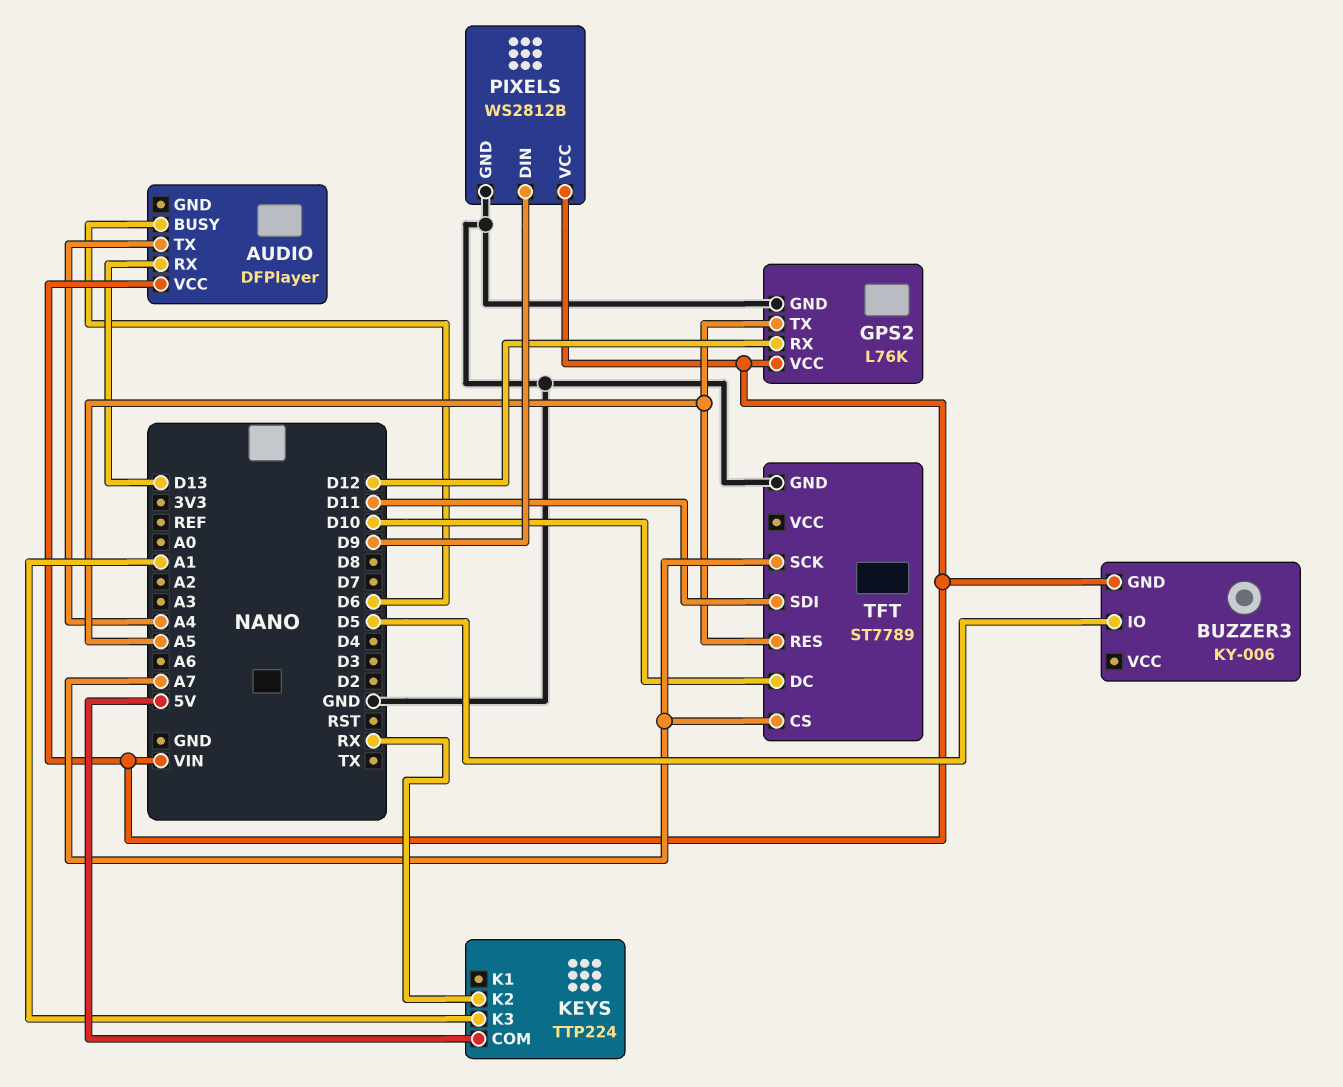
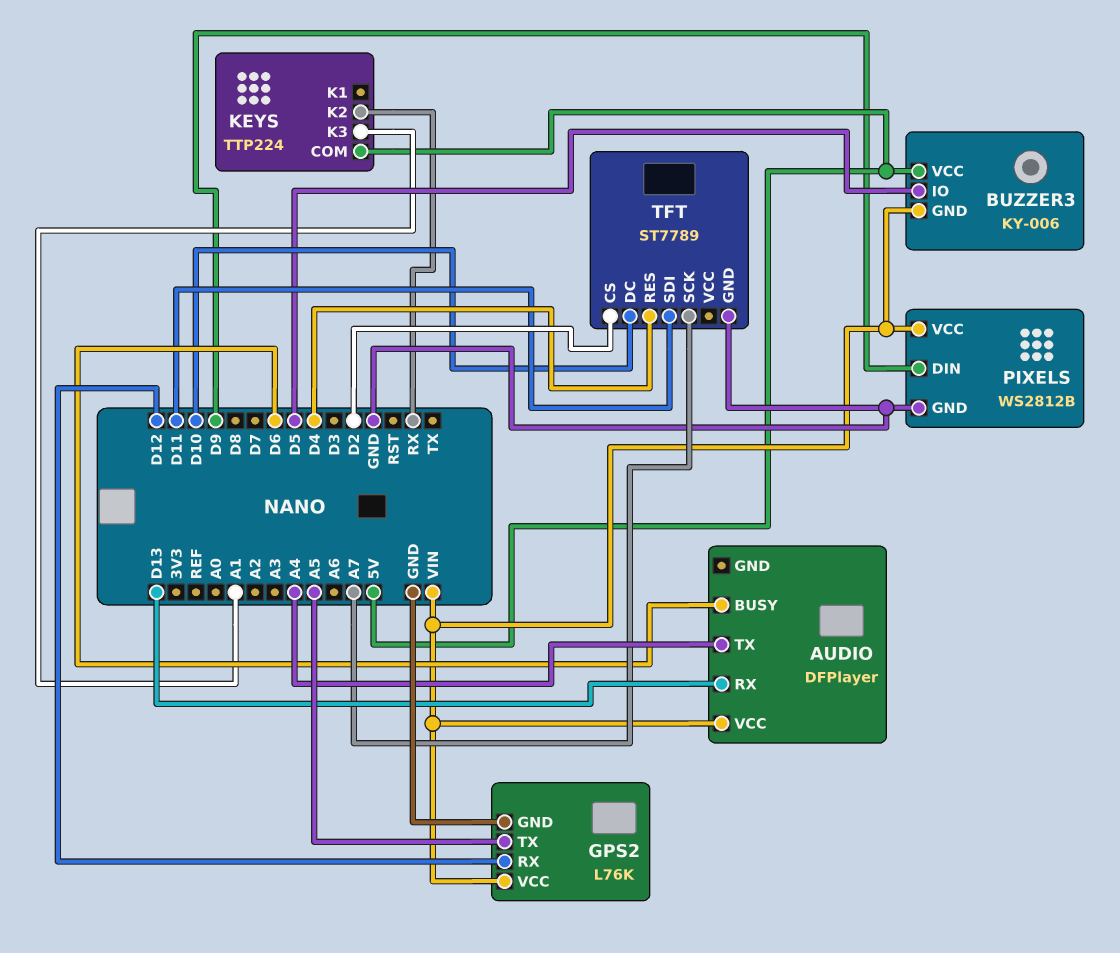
BUZZER3 pin VCC: none -> 5V
TFT pin CS: A7 -> D2
TFT pin RES: A5 -> D4

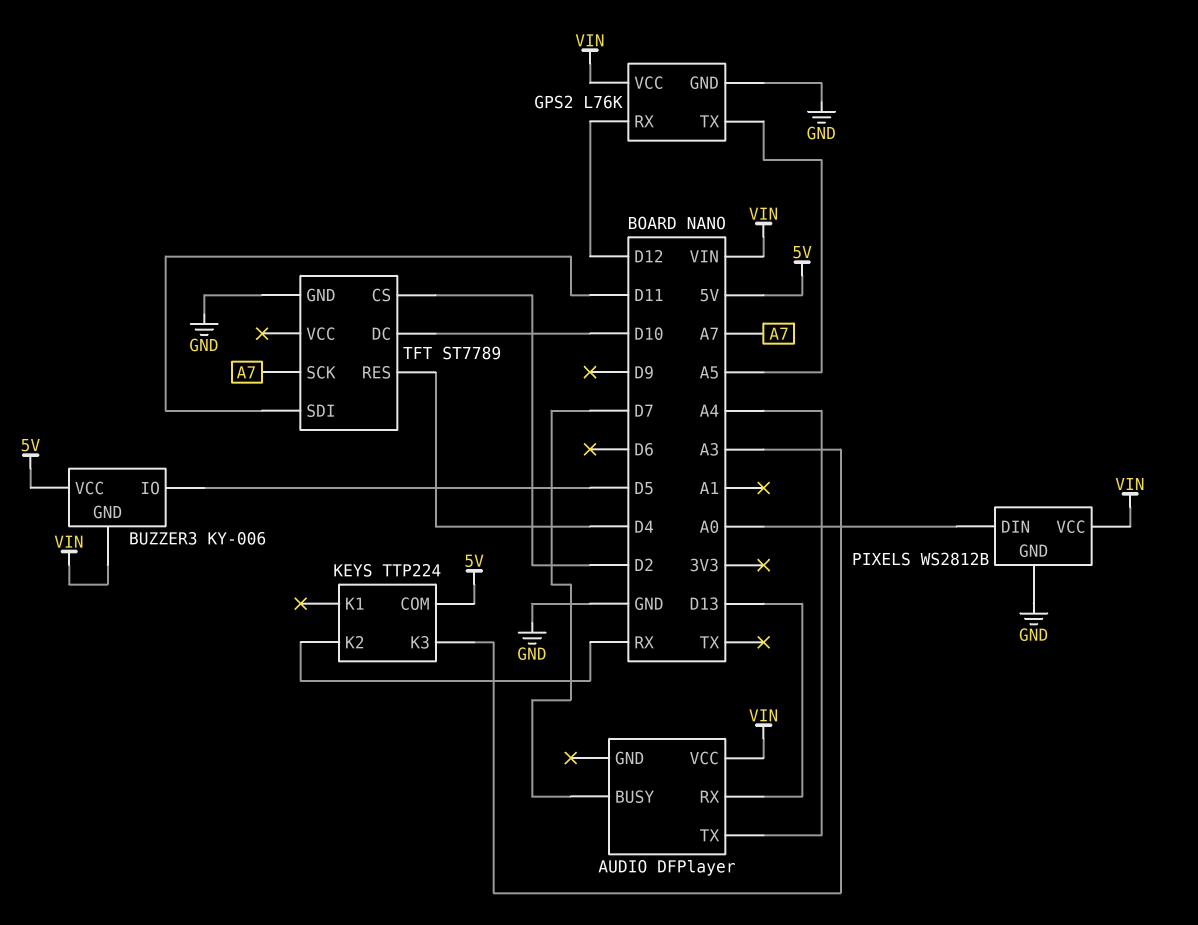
AUDIO pin BUSY: D6 -> D7
KEYS pin K3: A1 -> A3
PIXELS pin DIN: D9 -> A0

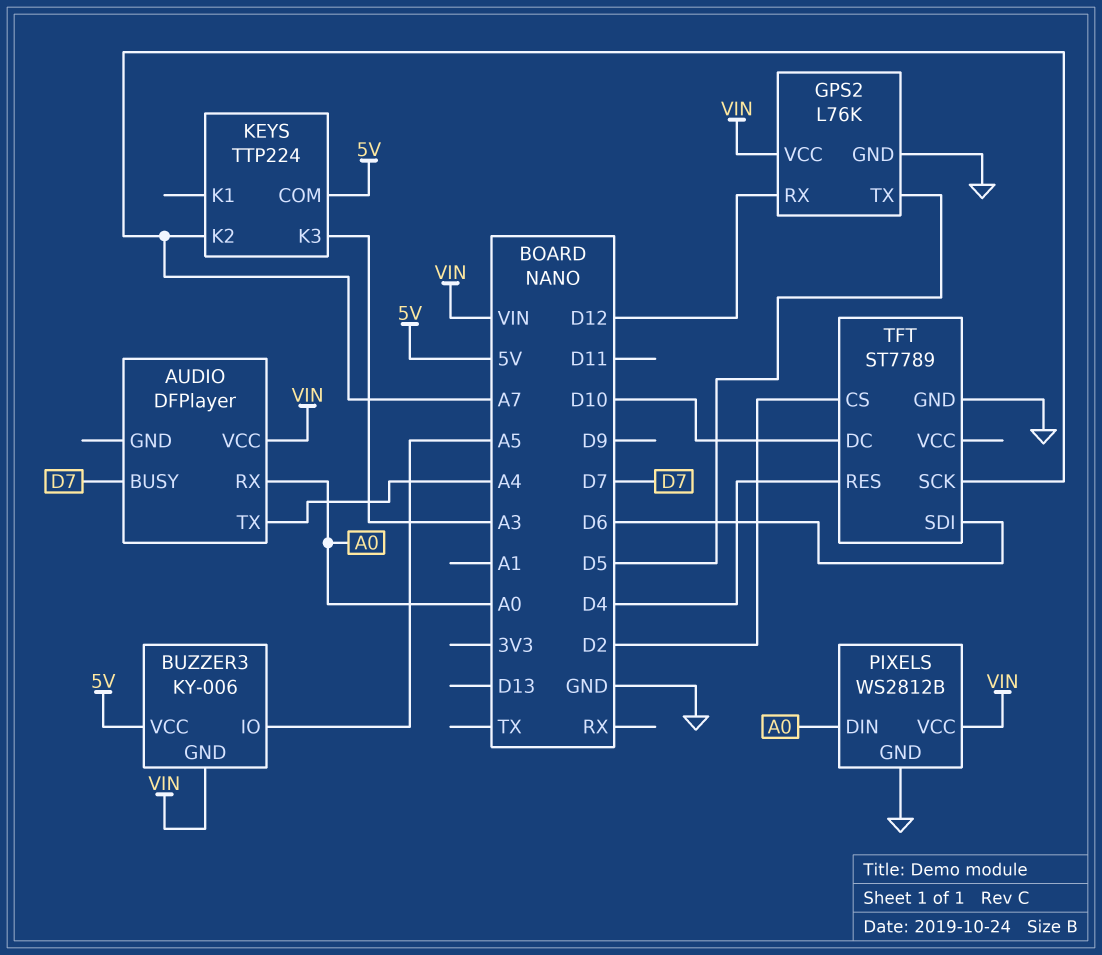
AUDIO pin RX: D13 -> A0
BUZZER3 pin IO: D5 -> A5
GPS2 pin TX: A5 -> D5
KEYS pin K2: RX -> A7
TFT pin SDI: D11 -> D6

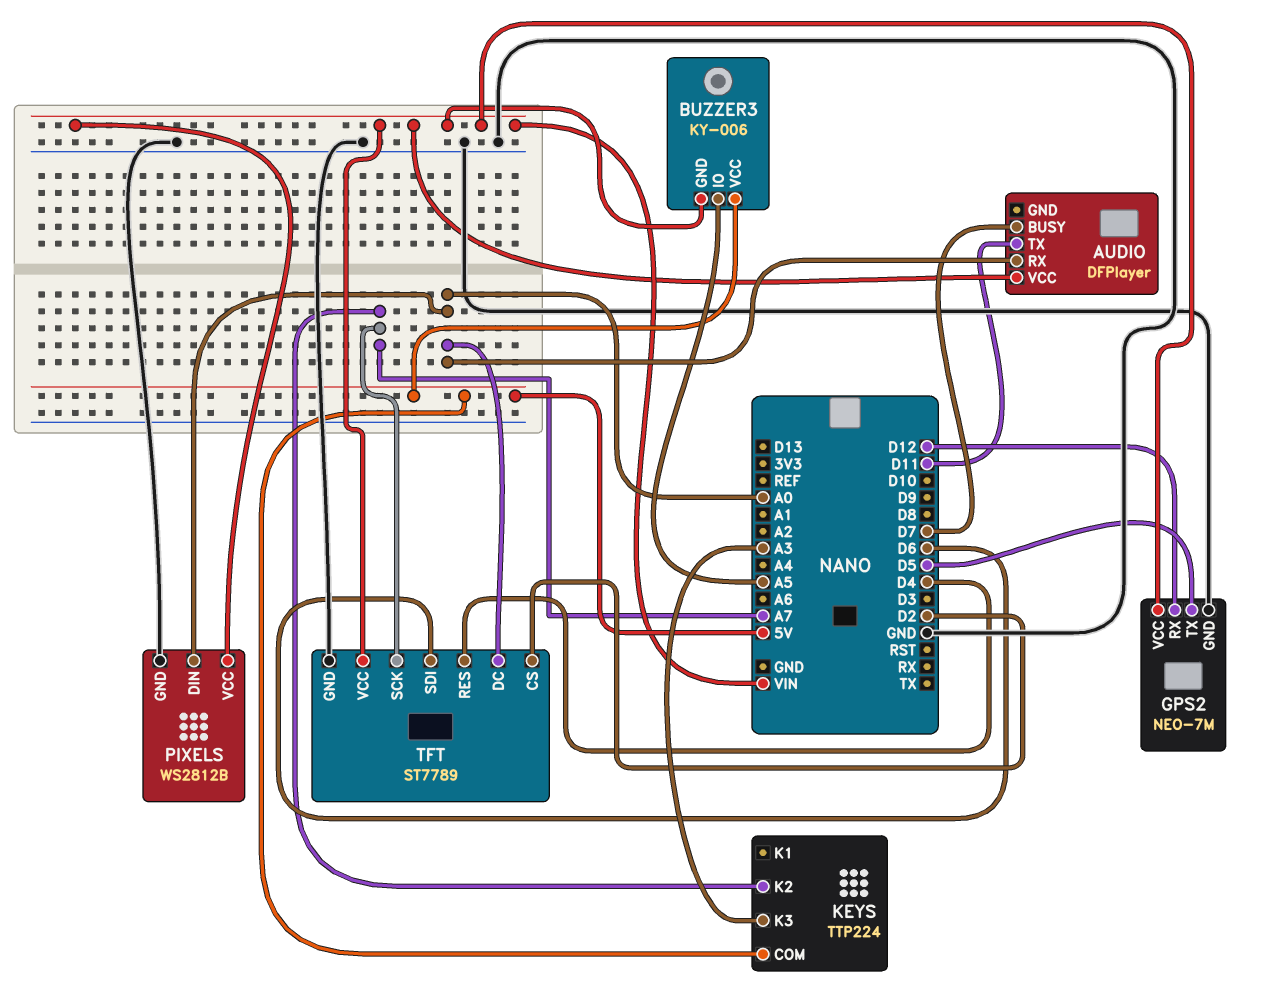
AUDIO pin TX: A4 -> D11
GPS2: L76K -> NEO-7M
TFT pin DC: D10 -> A0
TFT pin VCC: none -> VIN

